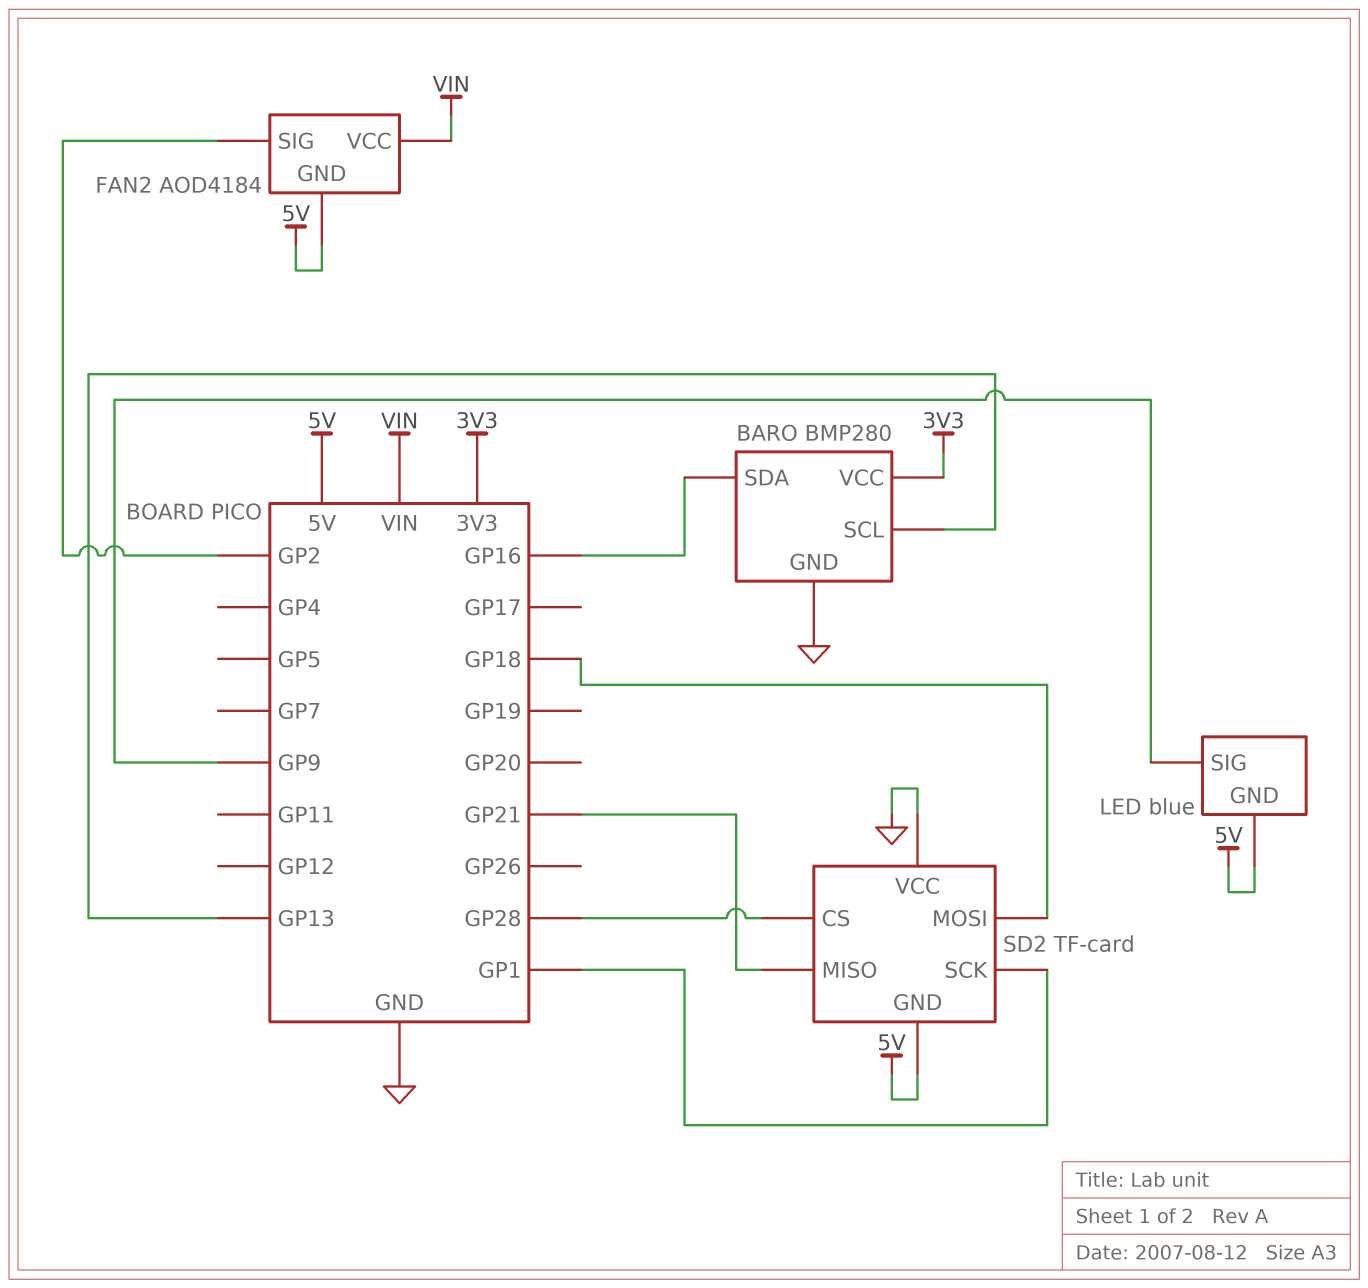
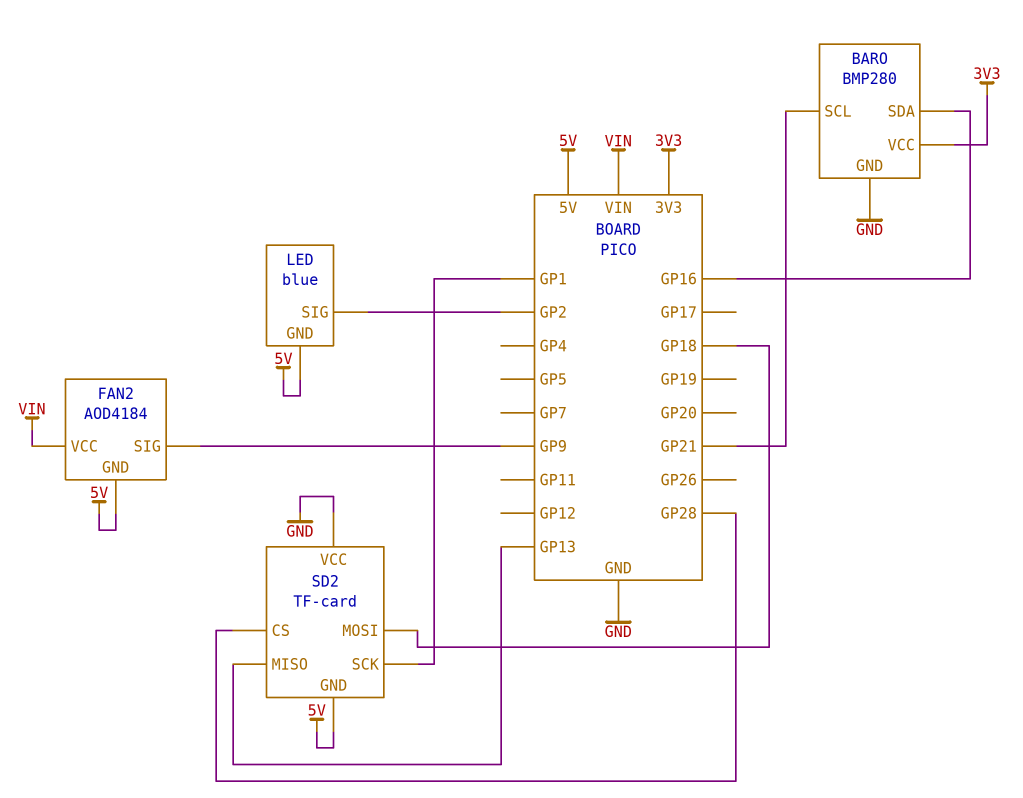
BARO pin SCL: GP13 -> GP21
FAN2 pin SIG: GP2 -> GP9
LED pin SIG: GP9 -> GP2
SD2 pin MISO: GP21 -> GP13

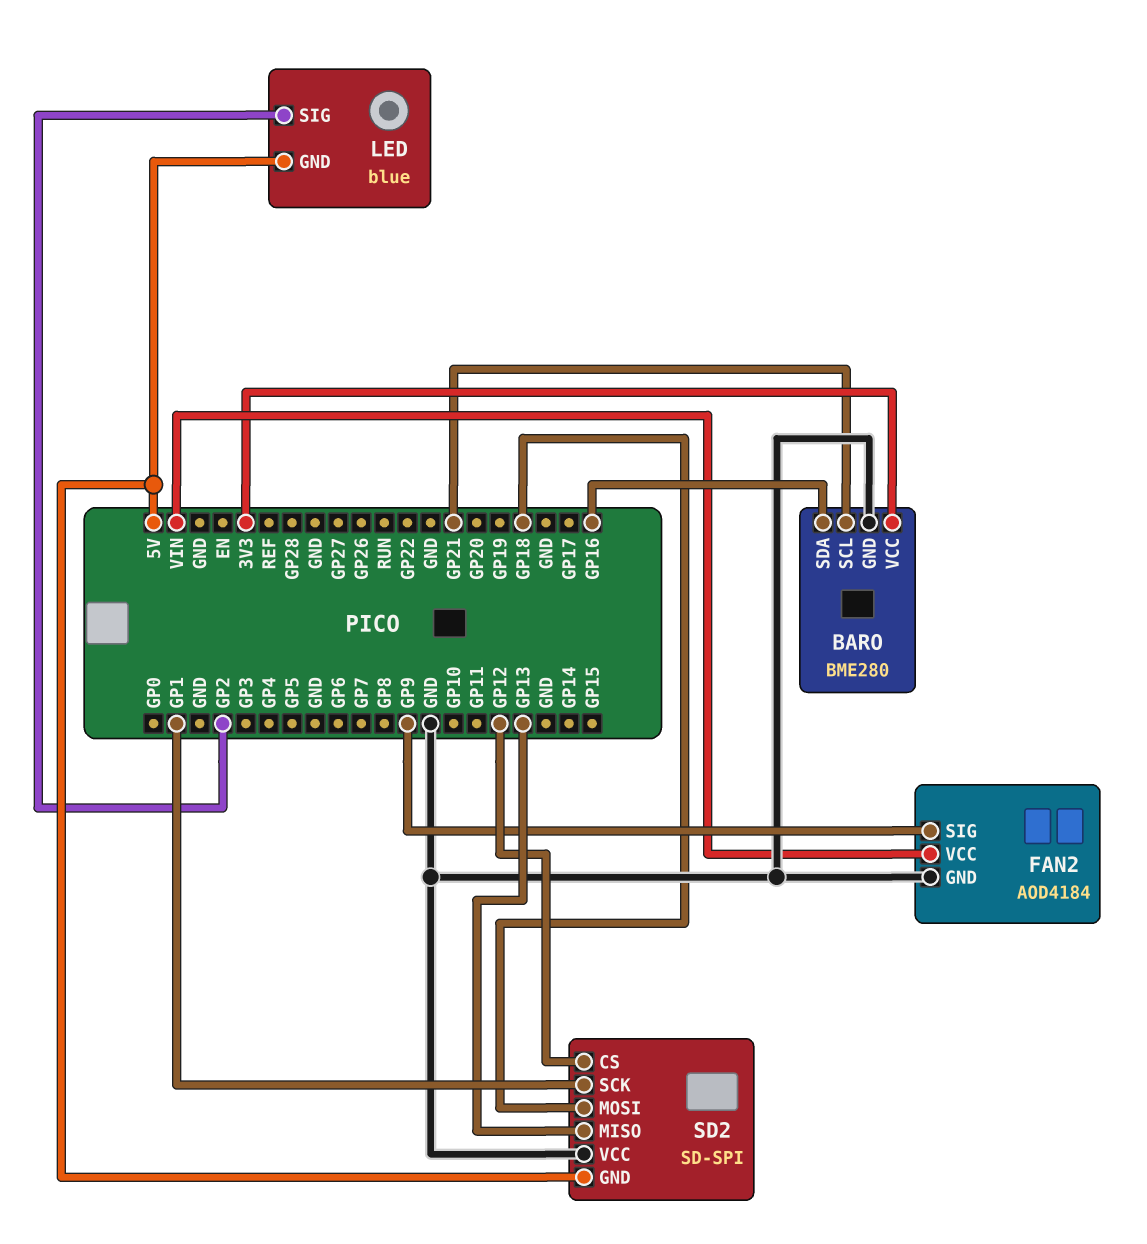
BARO: BMP280 -> BME280
FAN2 pin GND: 5V -> GND
SD2: TF-card -> SD-SPI
SD2 pin CS: GP28 -> GP12

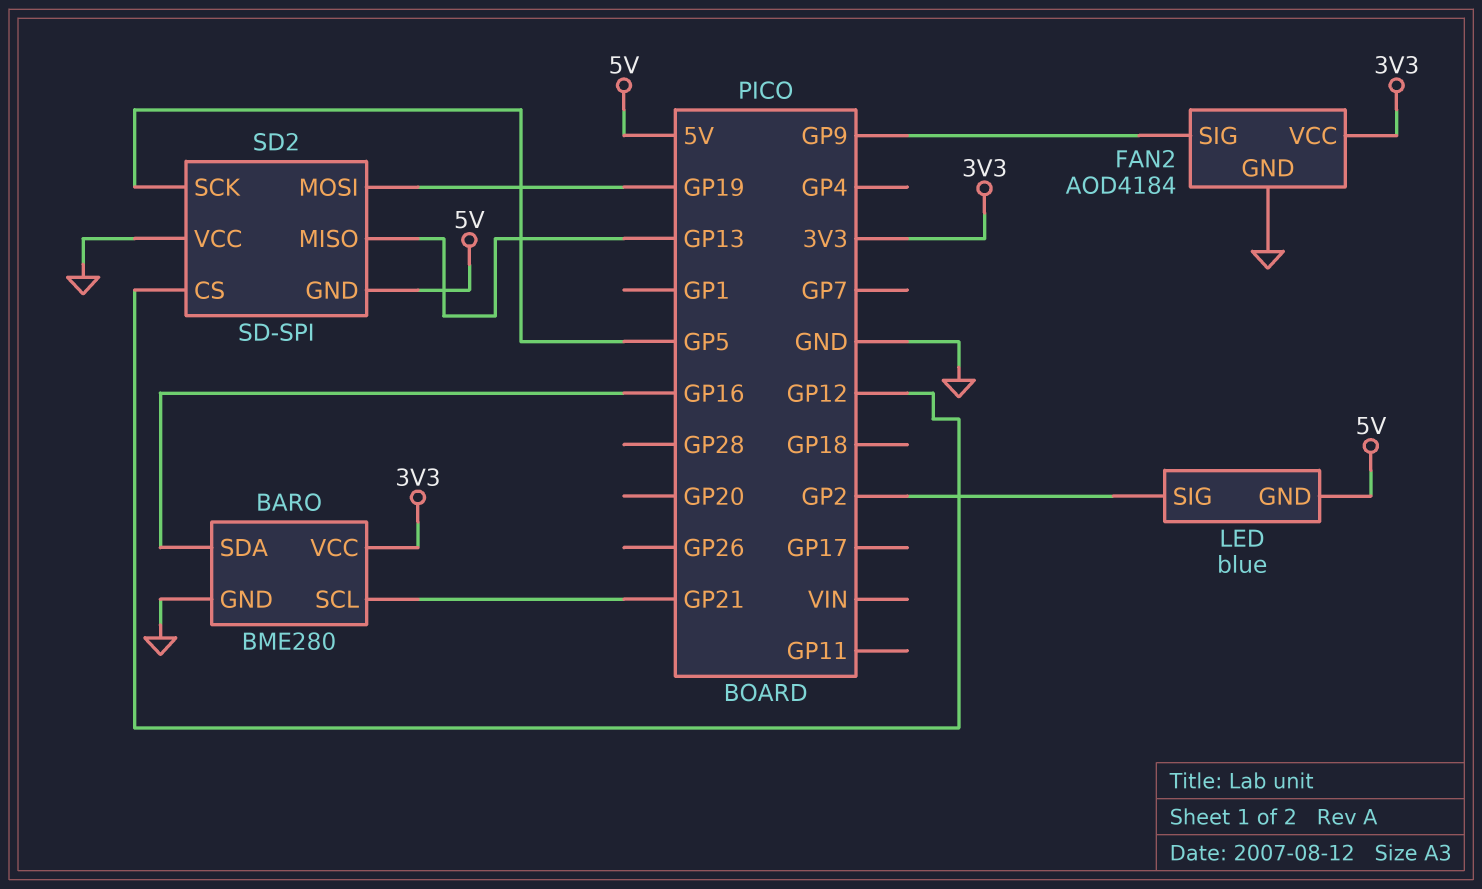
FAN2 pin VCC: VIN -> 3V3
SD2 pin MOSI: GP18 -> GP19
SD2 pin SCK: GP1 -> GP5

